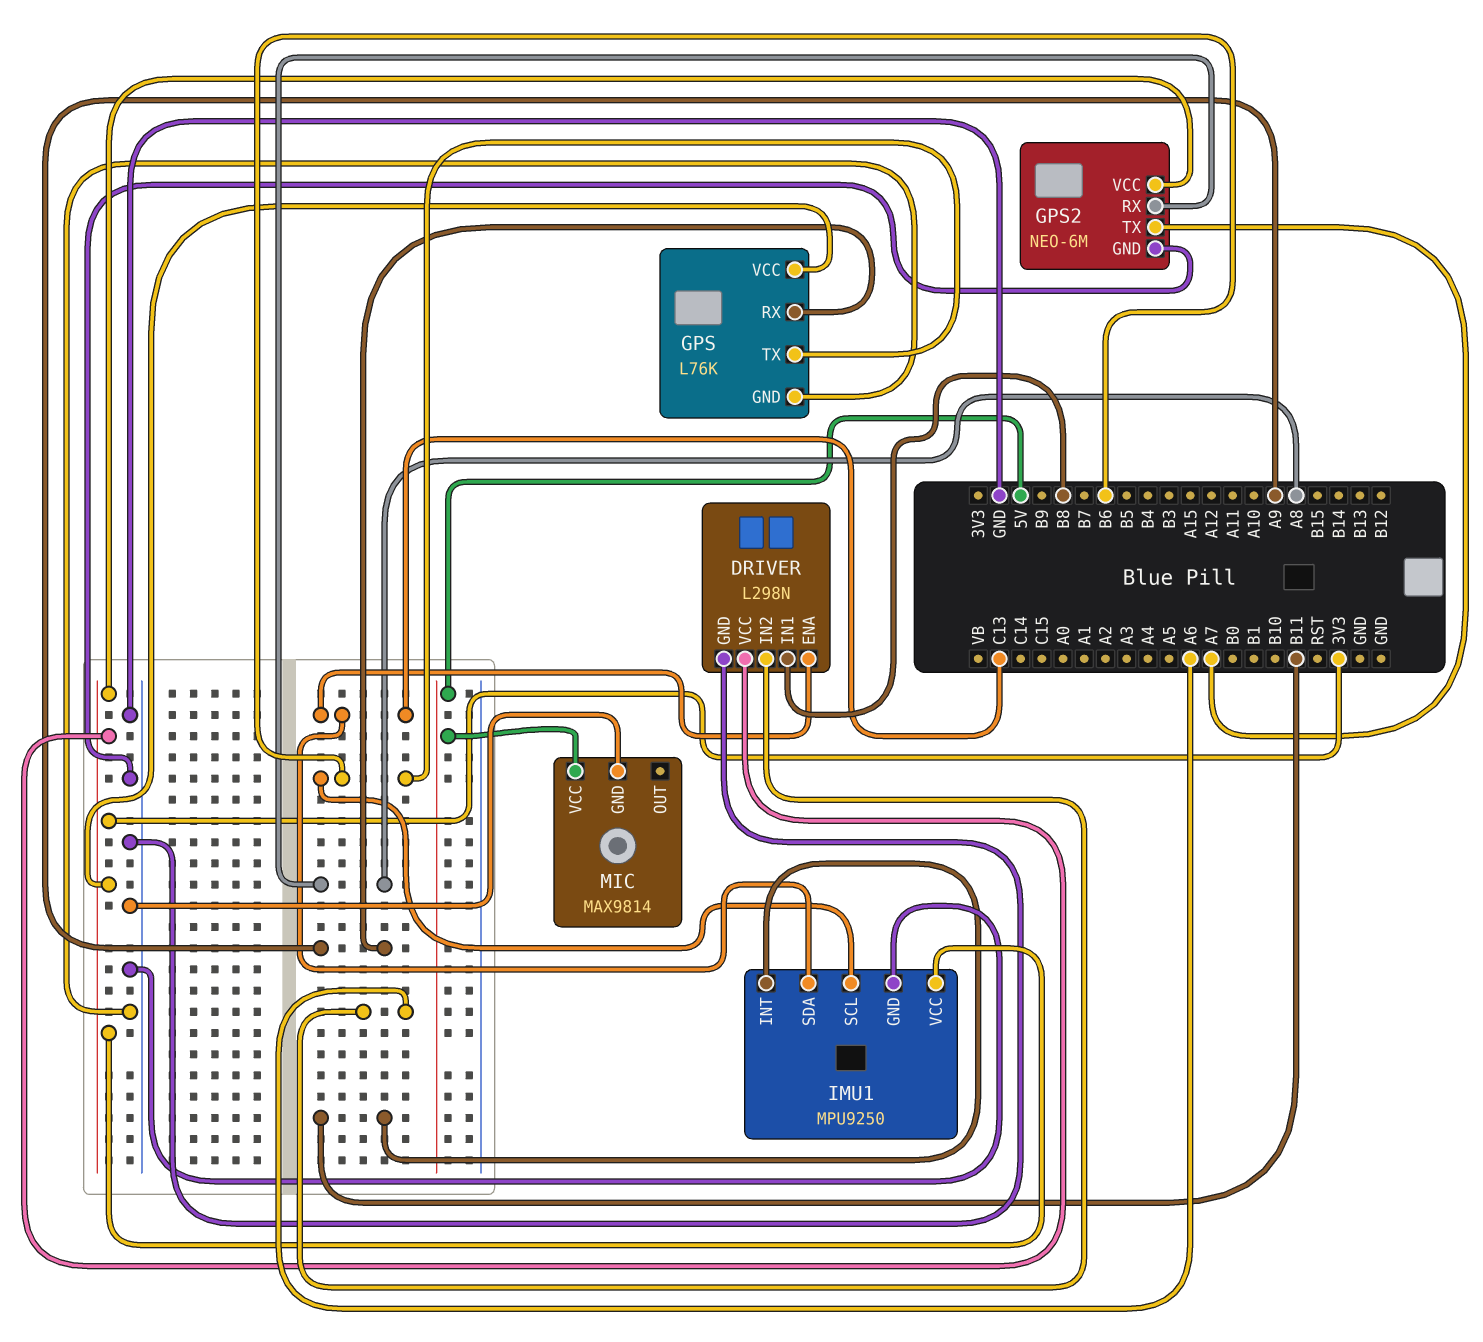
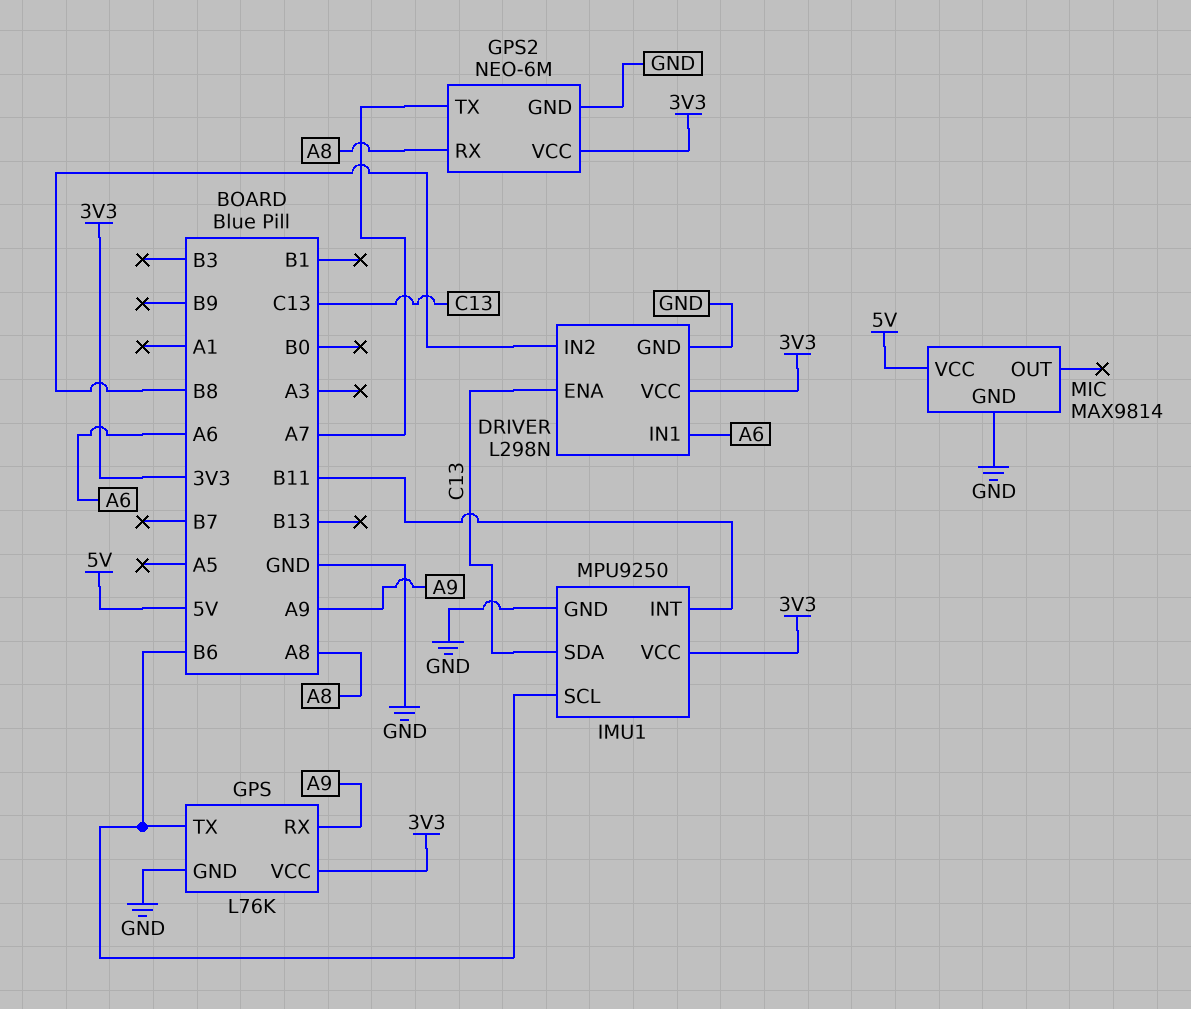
DRIVER pin IN1: B8 -> A6
DRIVER pin IN2: A6 -> B8

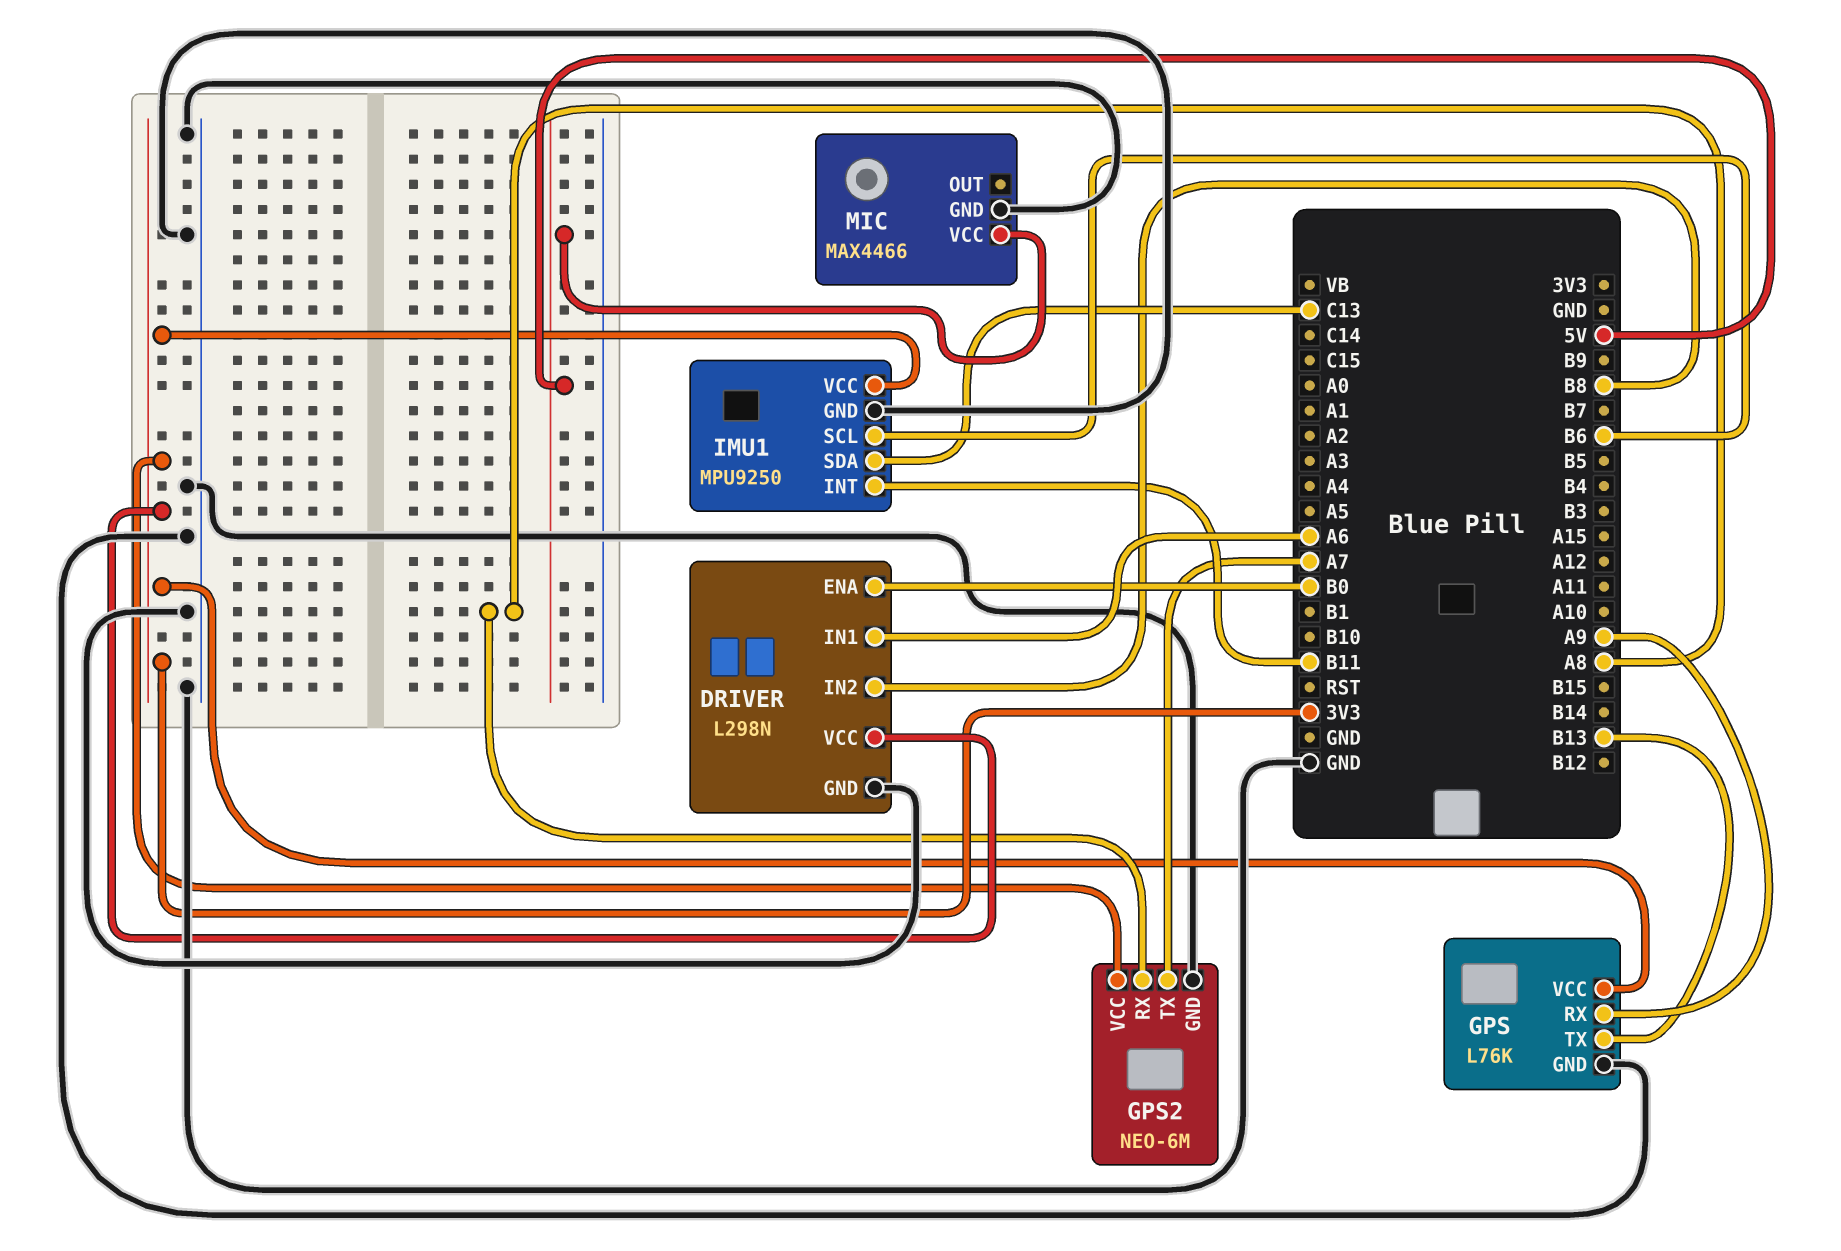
DRIVER pin ENA: C13 -> B0
GPS pin TX: B6 -> B13
MIC: MAX9814 -> MAX4466

